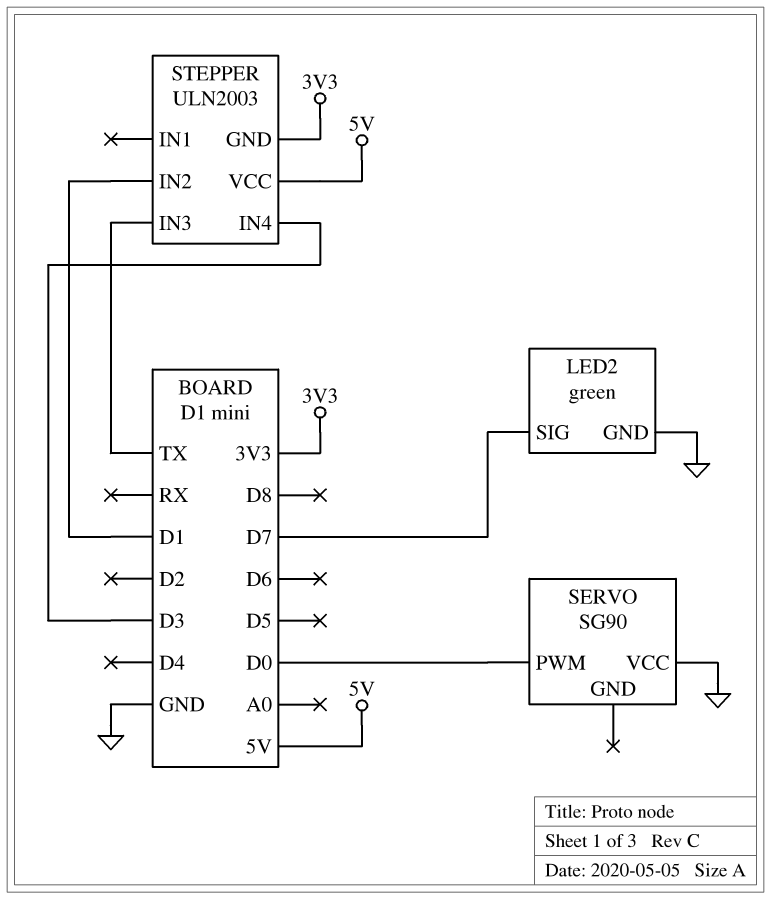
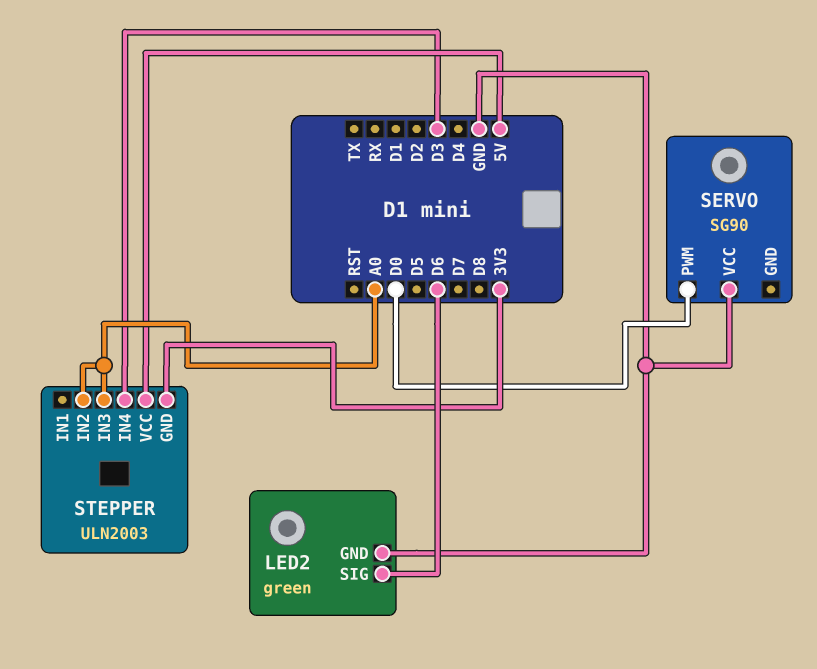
LED2 pin SIG: D7 -> D6
STEPPER pin IN2: D1 -> A0
STEPPER pin IN3: TX -> A0

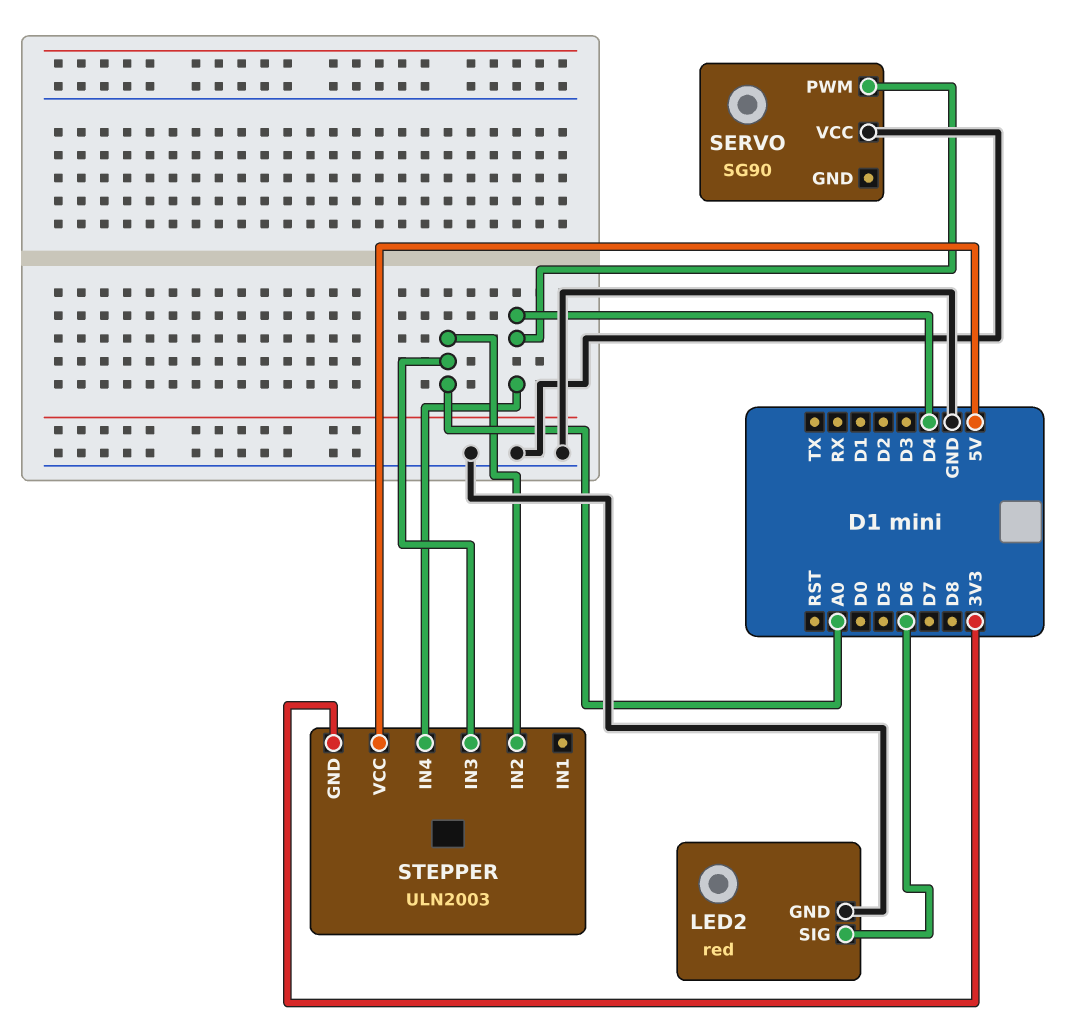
LED2: green -> red
SERVO pin PWM: D0 -> D4
STEPPER pin IN4: D3 -> D4

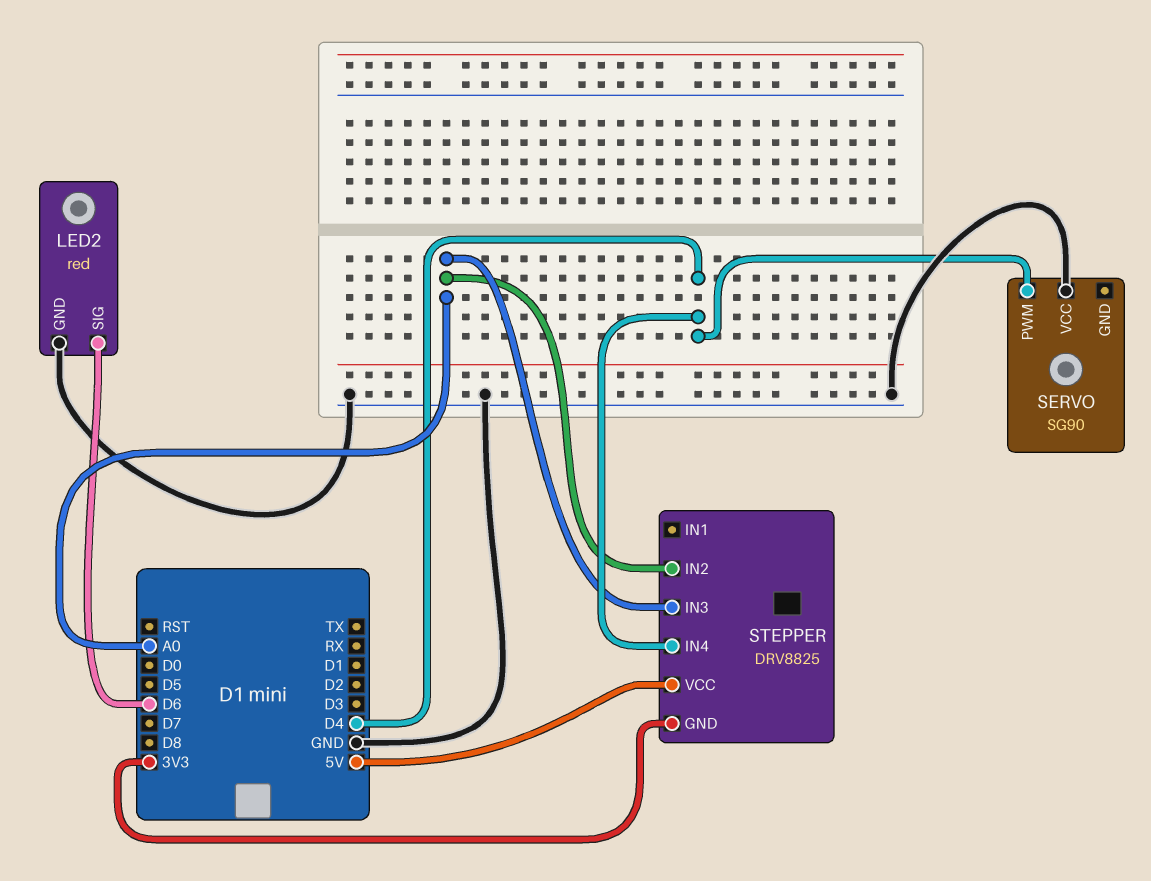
STEPPER: ULN2003 -> DRV8825

